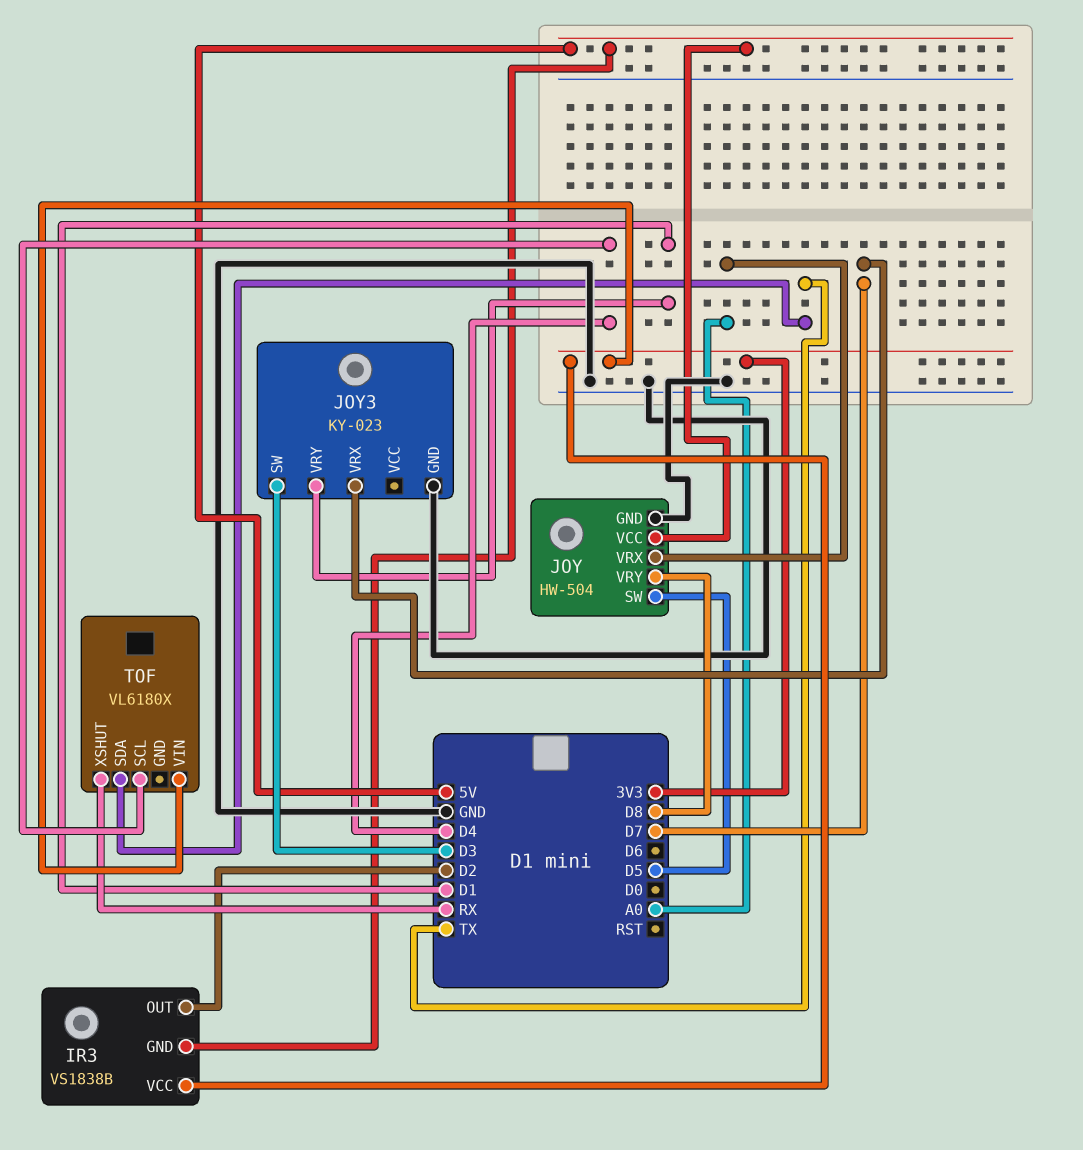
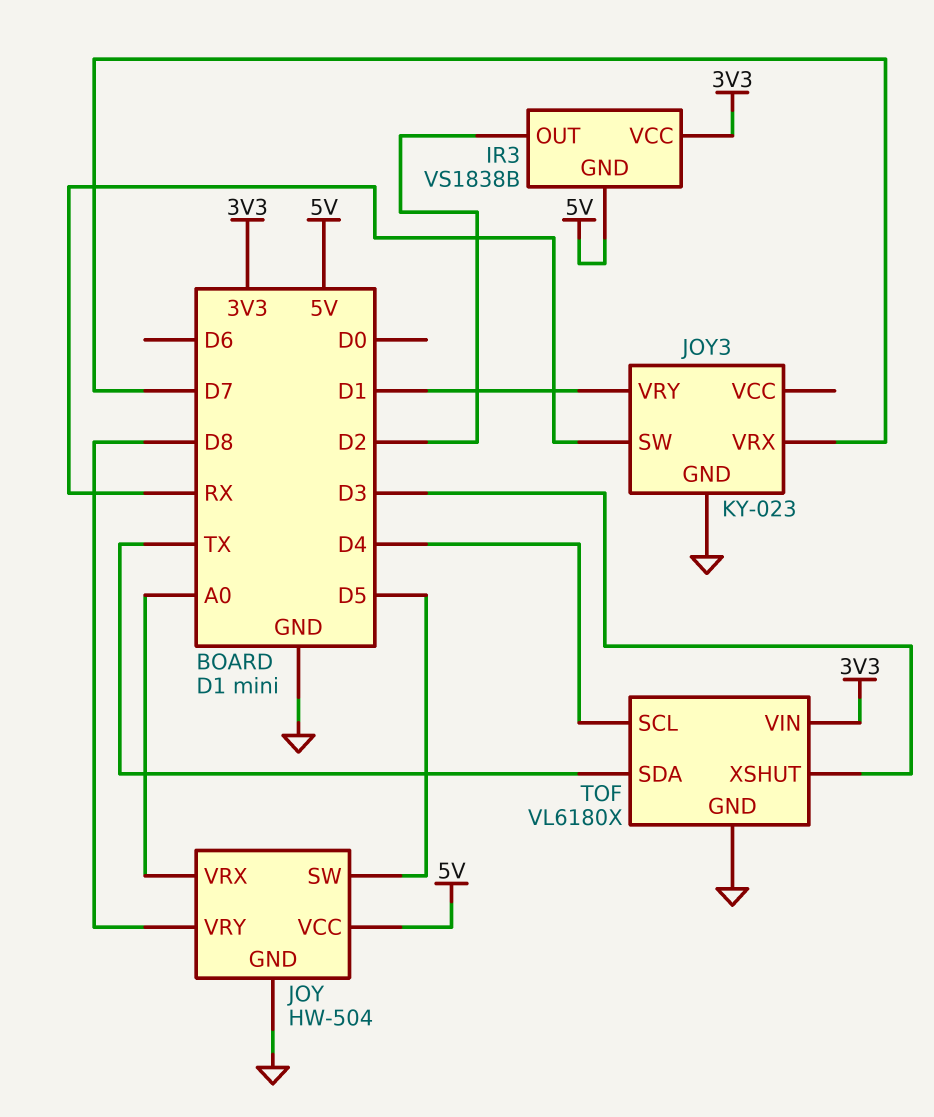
JOY3 pin SW: D3 -> RX
TOF pin GND: none -> GND
TOF pin XSHUT: RX -> D3

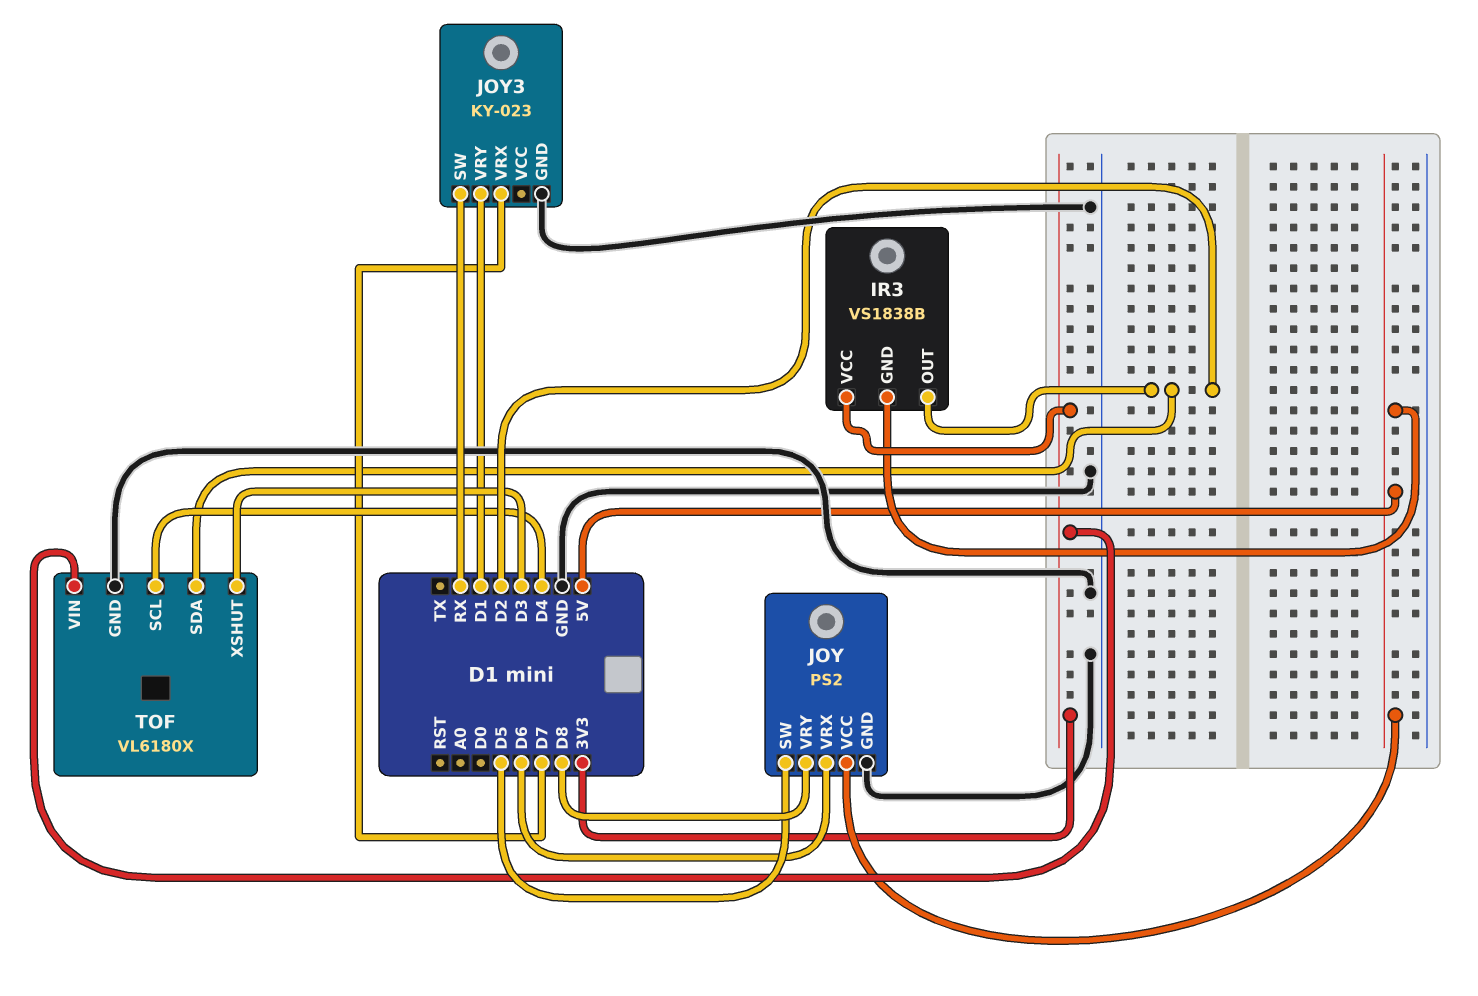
JOY: HW-504 -> PS2
JOY pin VRX: A0 -> D6
TOF pin SDA: TX -> D2

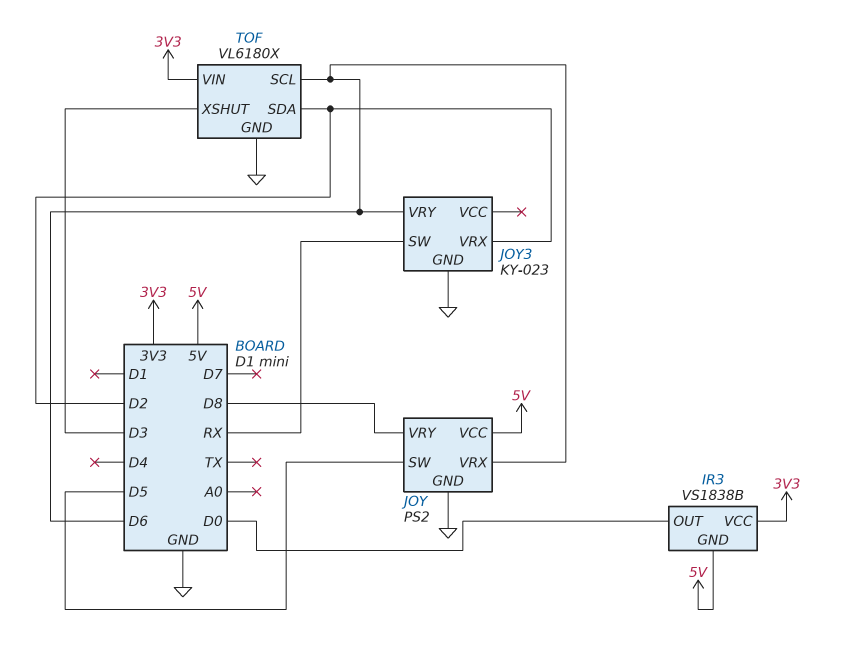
IR3 pin OUT: D2 -> D0
JOY3 pin VRX: D7 -> D2
JOY3 pin VRY: D1 -> D6
TOF pin SCL: D4 -> D6

